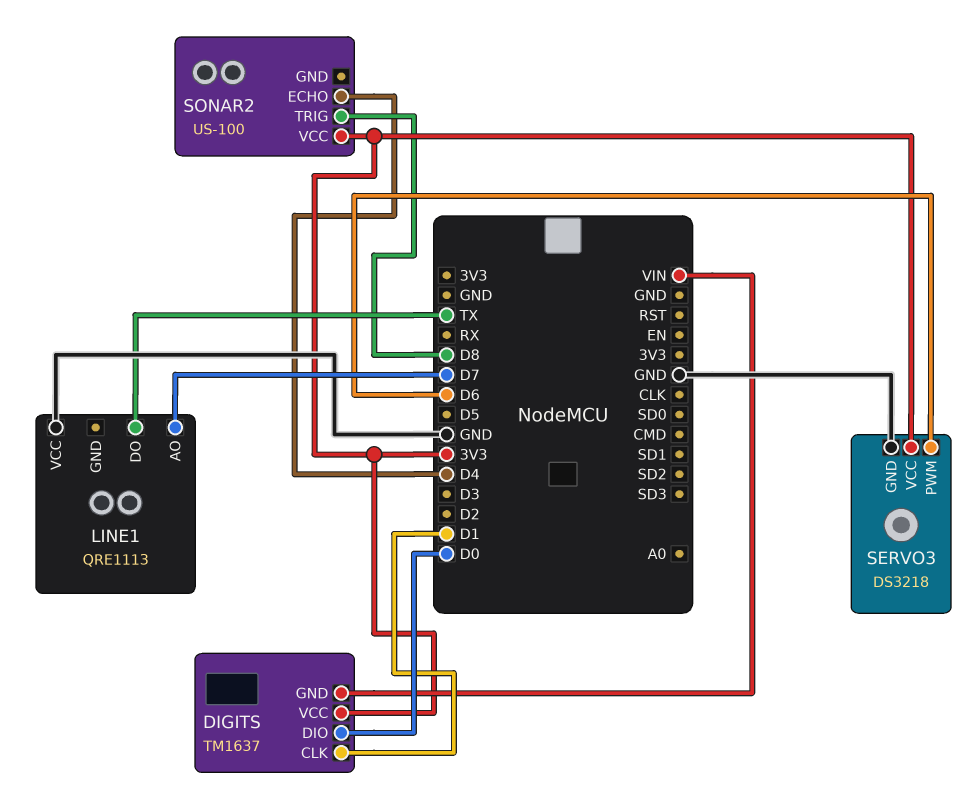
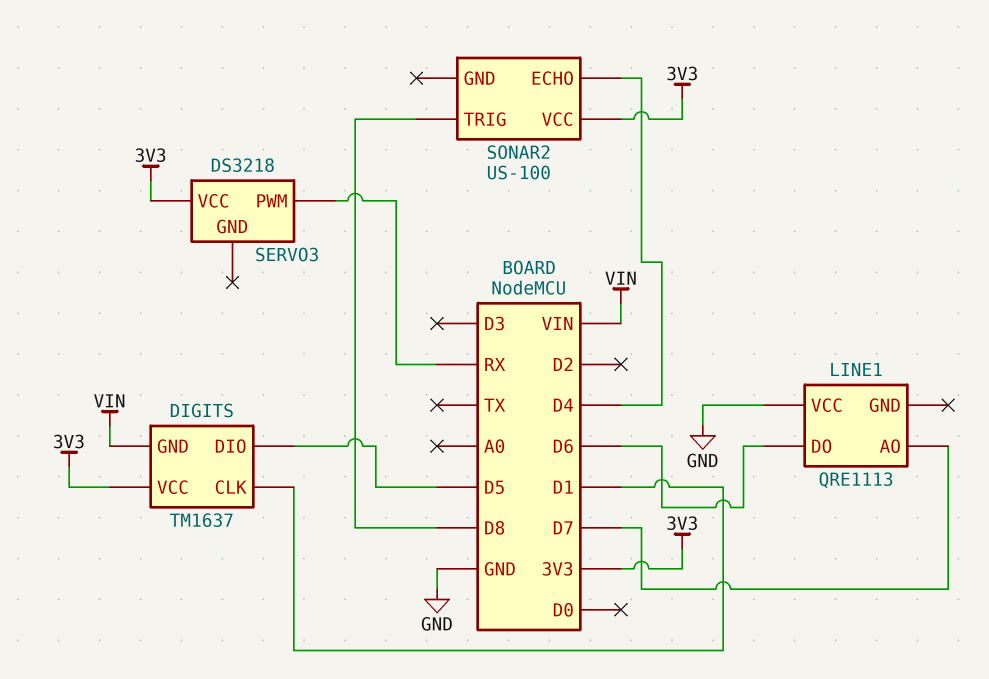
DIGITS pin DIO: D0 -> D5
LINE1 pin DO: TX -> D6
SERVO3 pin GND: GND -> none
SERVO3 pin PWM: D6 -> RX

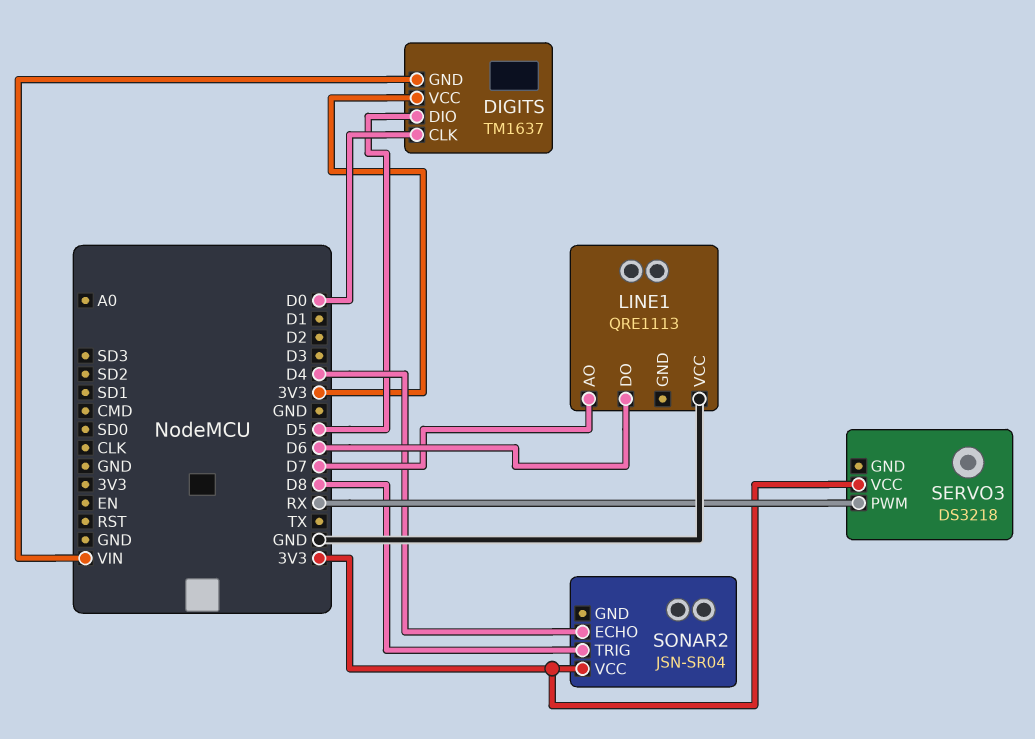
DIGITS pin CLK: D1 -> D0
SONAR2: US-100 -> JSN-SR04

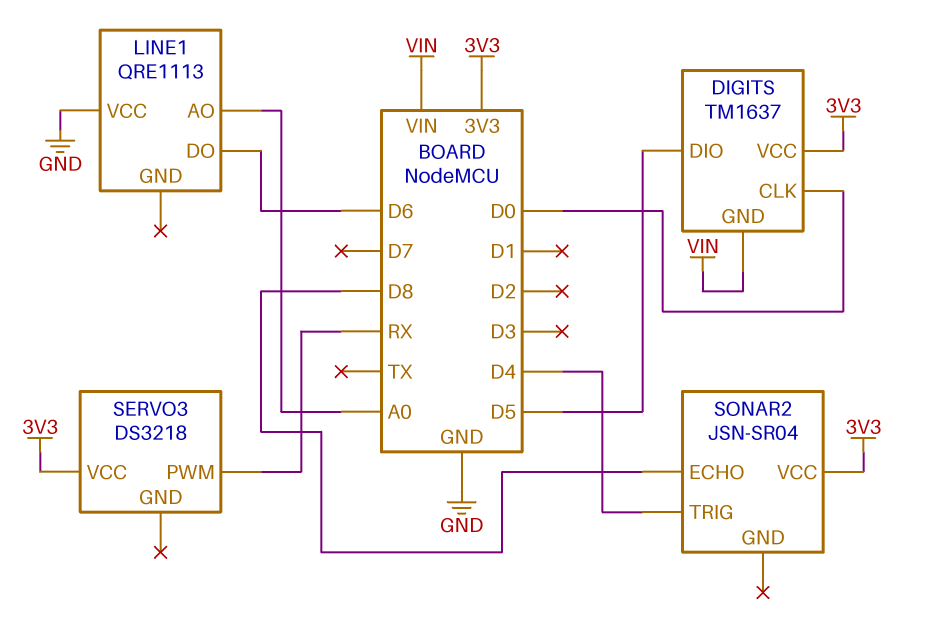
LINE1 pin AO: D7 -> A0
SONAR2 pin ECHO: D4 -> D8
SONAR2 pin TRIG: D8 -> D4

